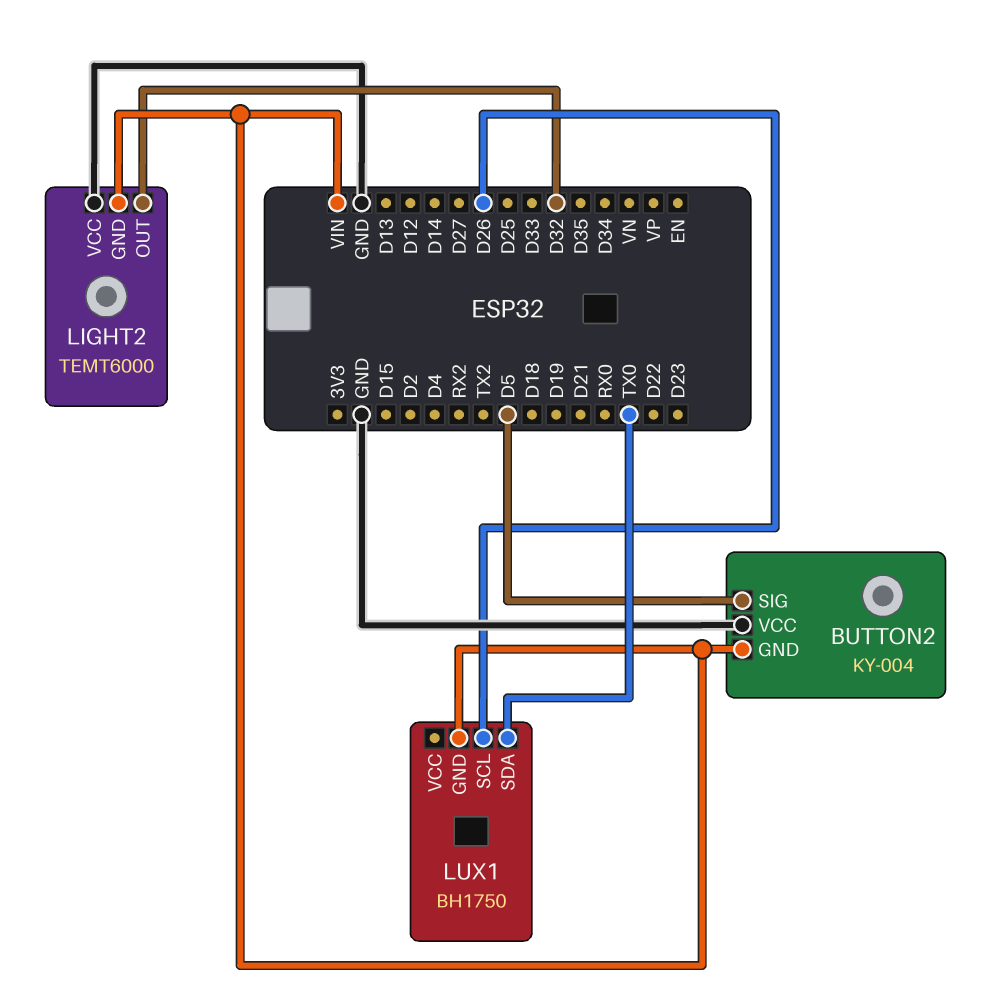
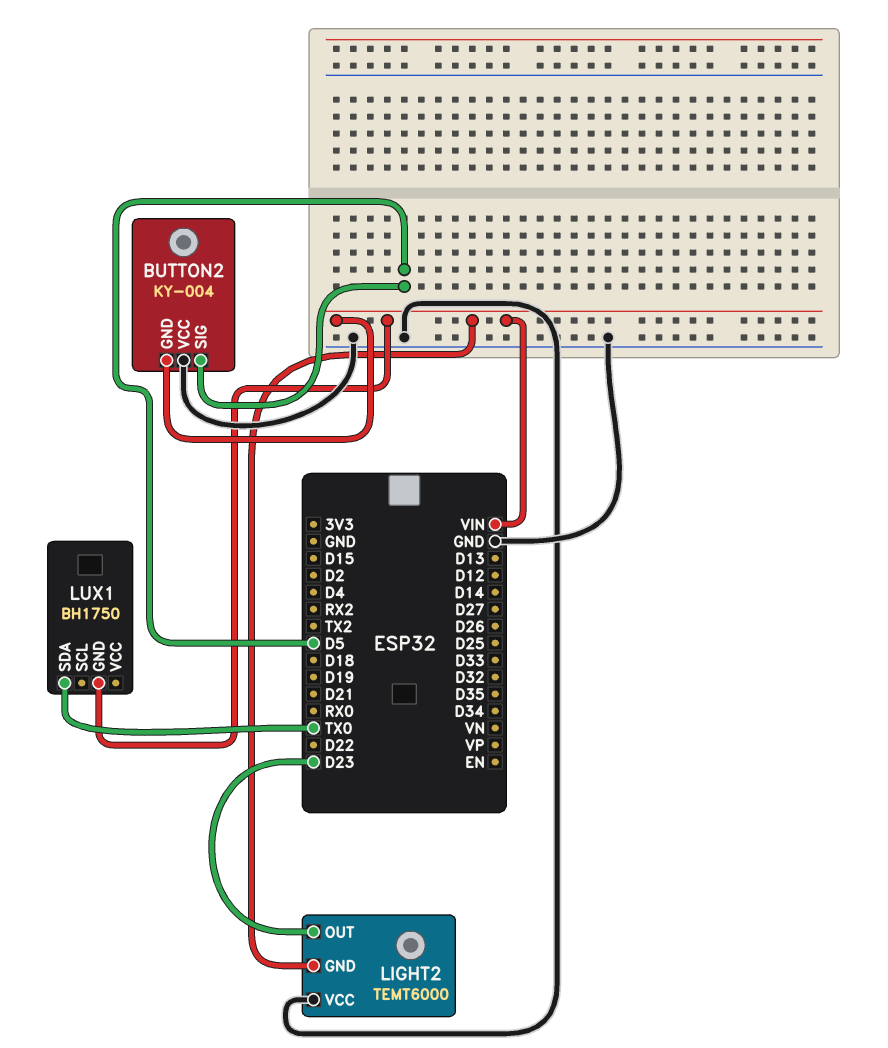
LIGHT2 pin OUT: D32 -> D23
LUX1 pin SCL: D26 -> none

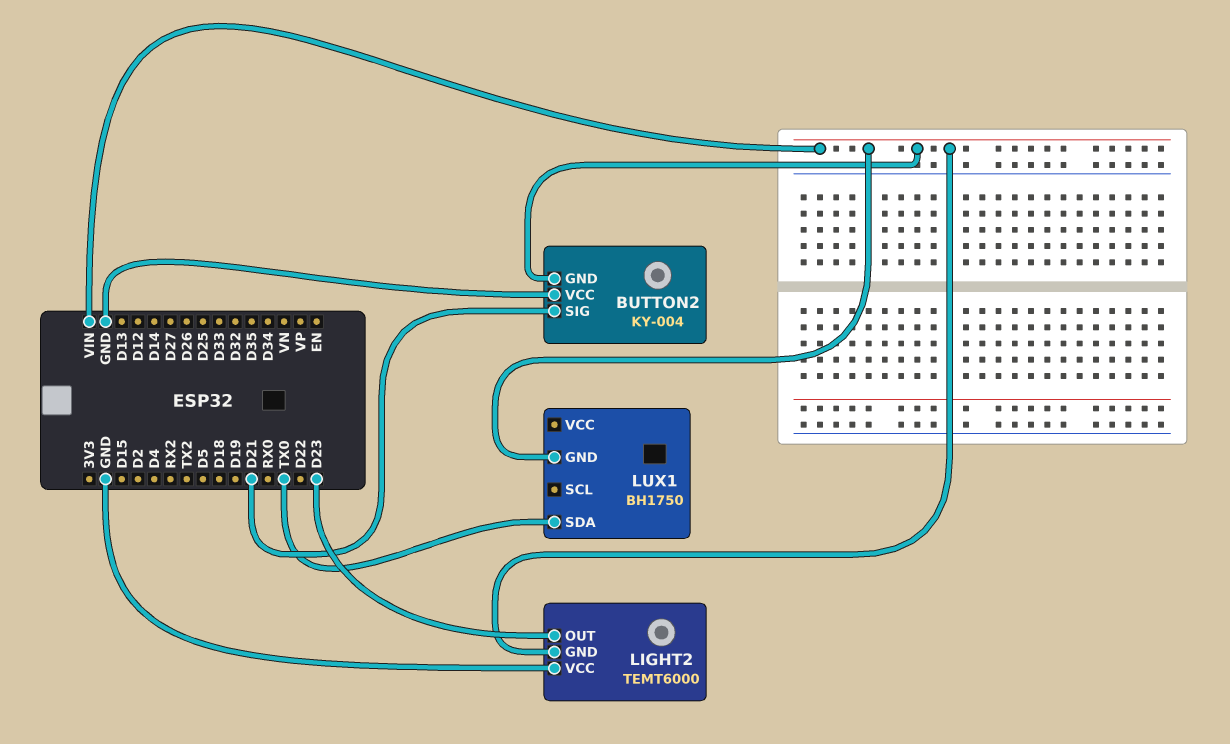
BUTTON2 pin SIG: D5 -> D21

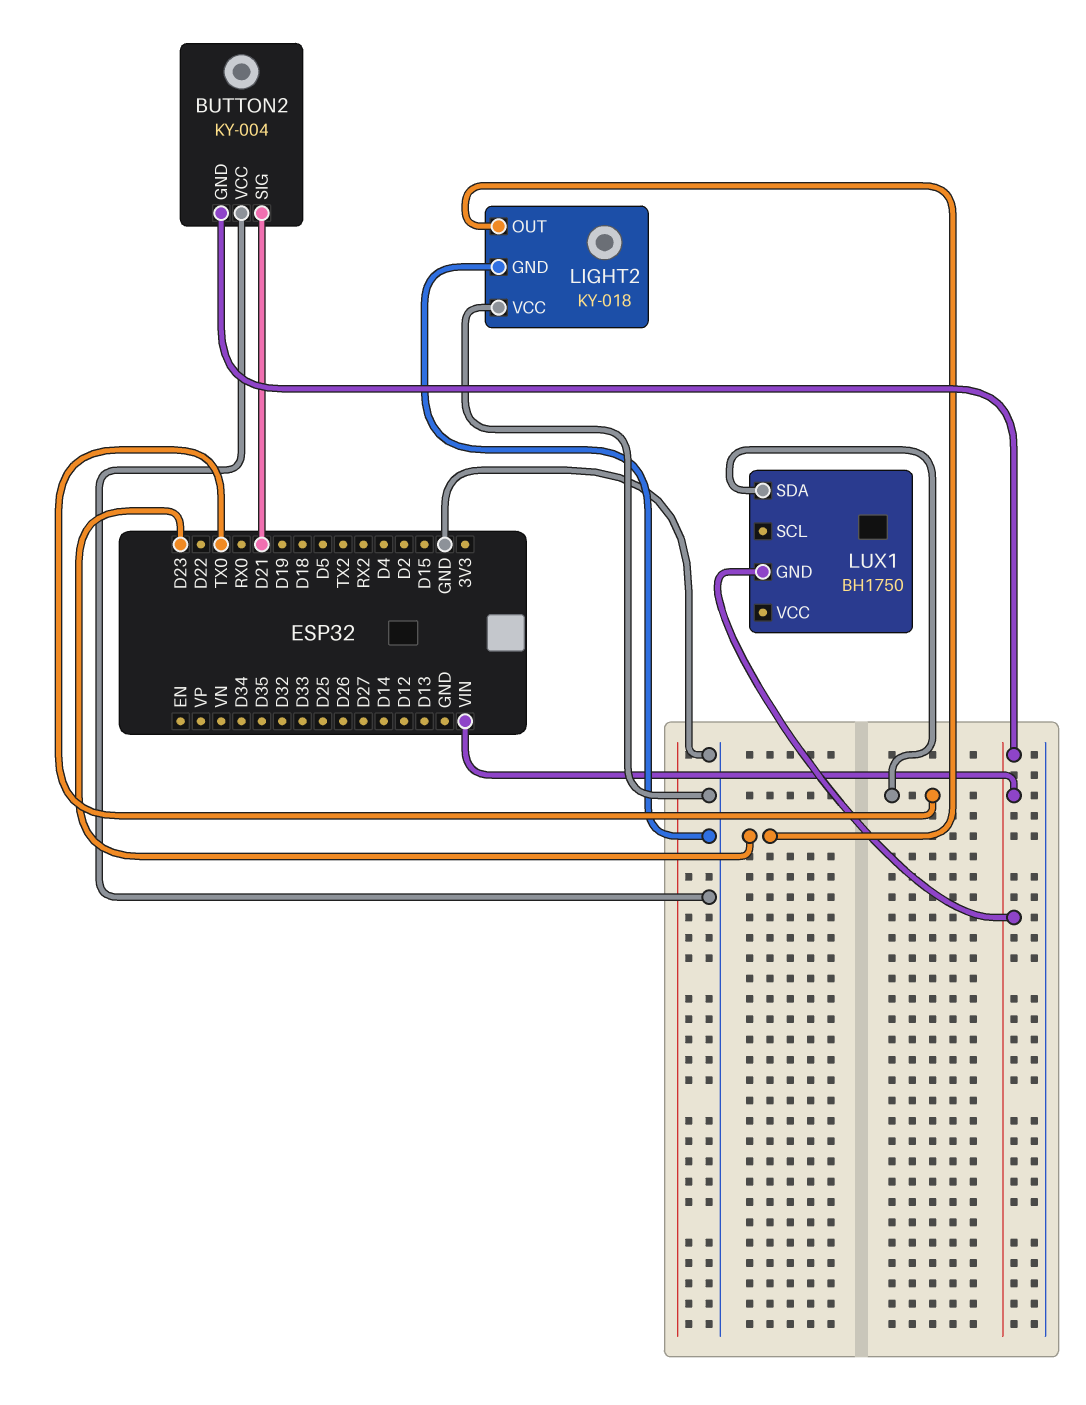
LIGHT2: TEMT6000 -> KY-018
LIGHT2 pin GND: VIN -> GND

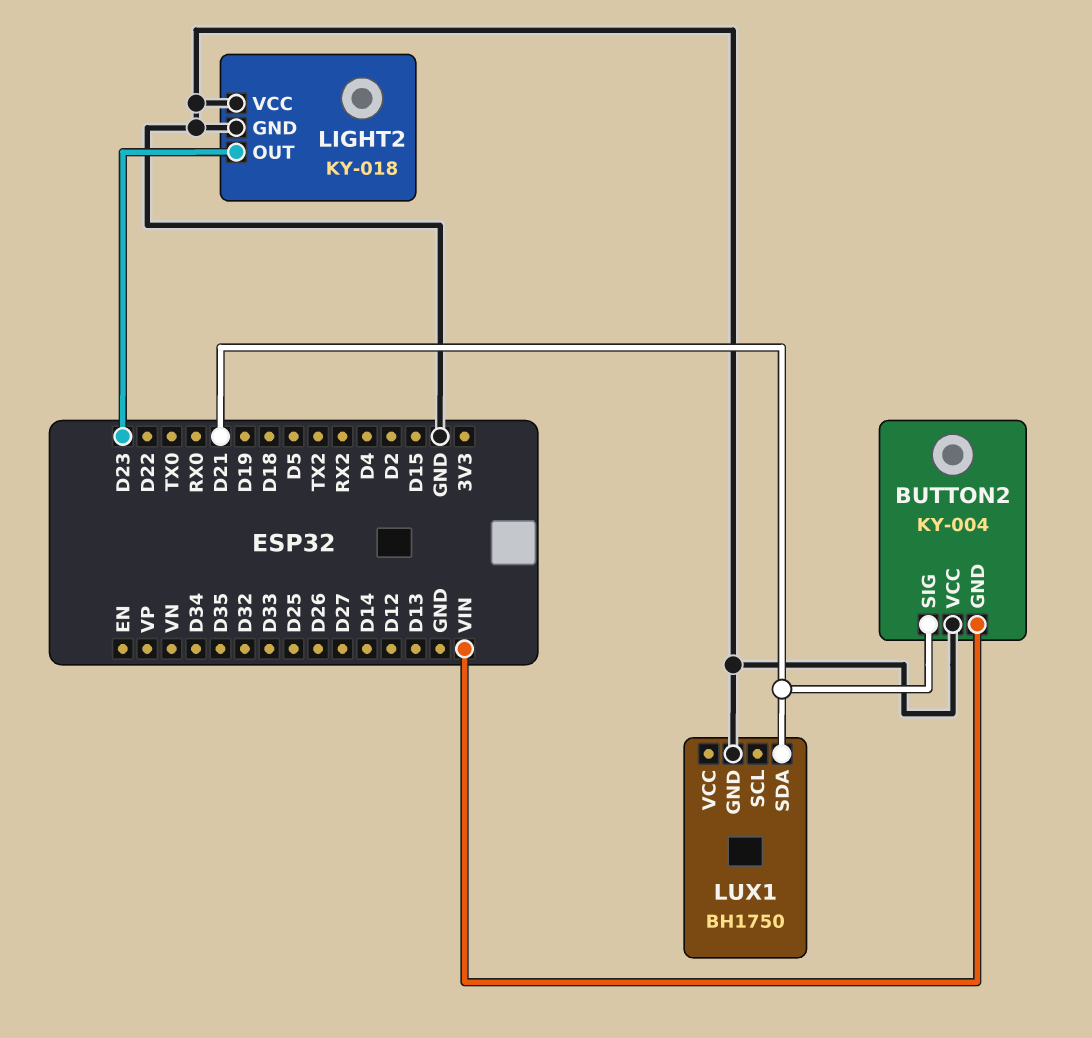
LUX1 pin GND: VIN -> GND
LUX1 pin SDA: TX0 -> D21

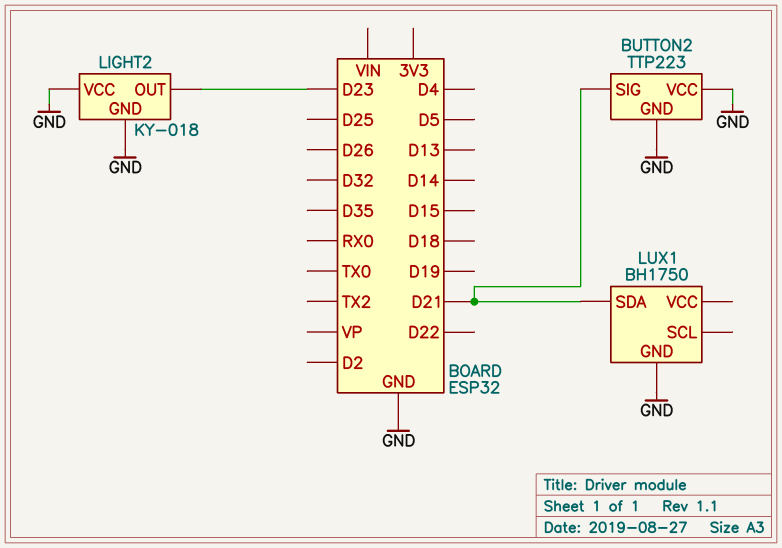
BUTTON2: KY-004 -> TTP223
BUTTON2 pin GND: VIN -> GND

